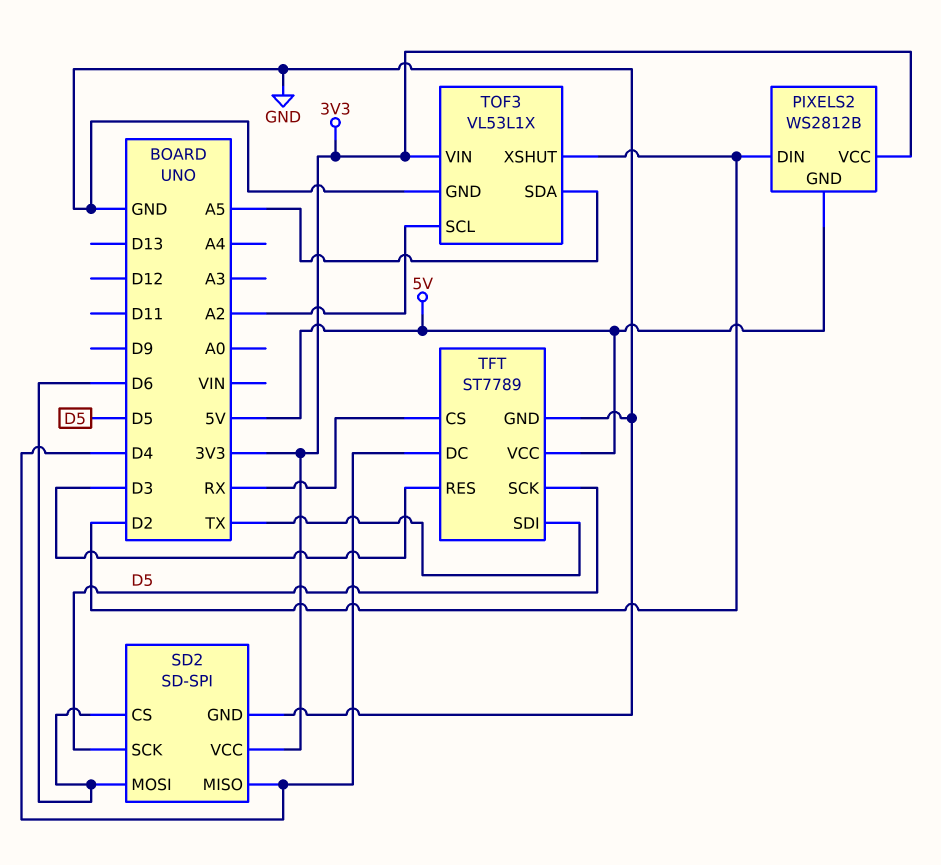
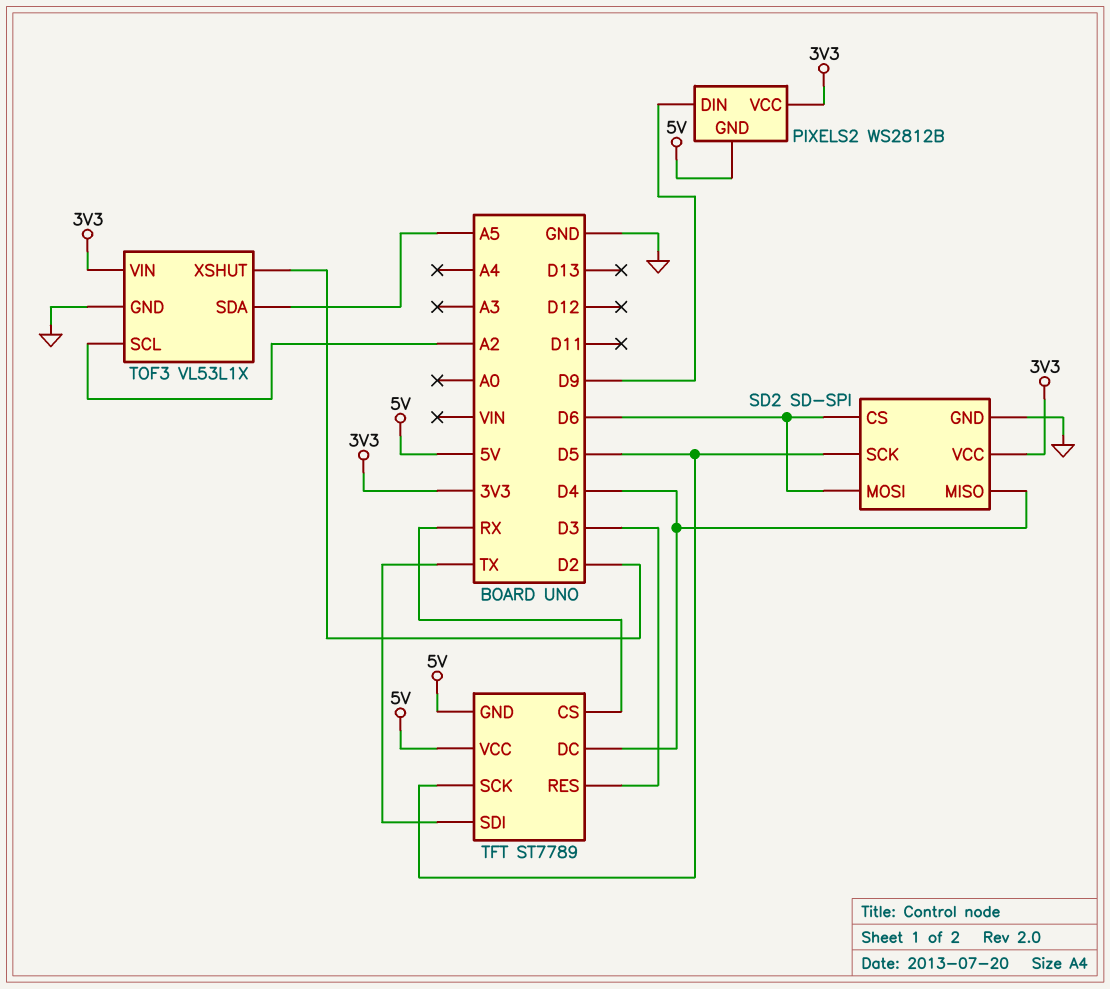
PIXELS2 pin DIN: D2 -> D9
TFT pin GND: GND -> 5V

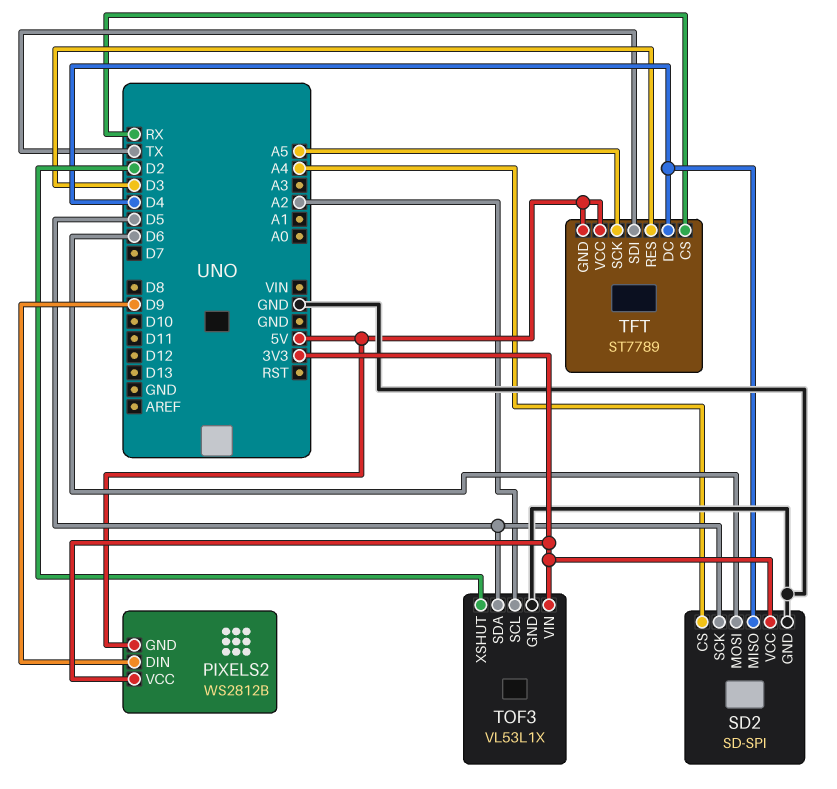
SD2 pin CS: D6 -> A4
TFT pin SCK: D5 -> A5
TOF3 pin SDA: A5 -> D5

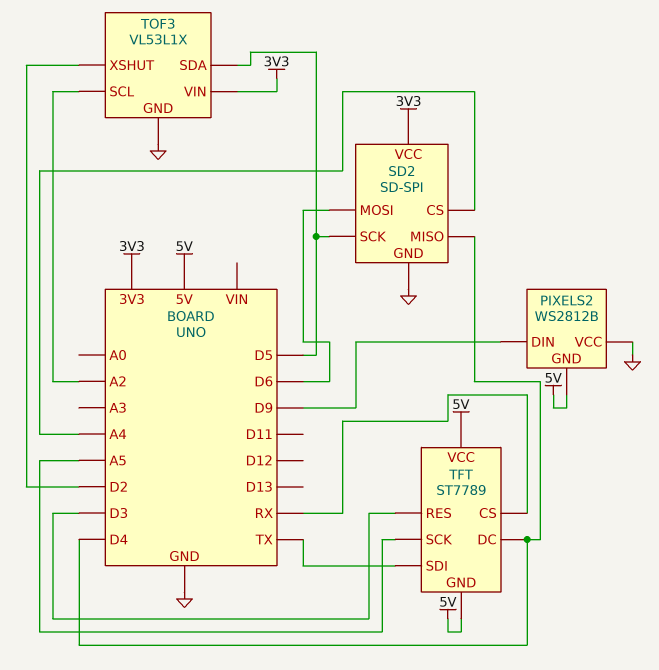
PIXELS2 pin VCC: 3V3 -> GND

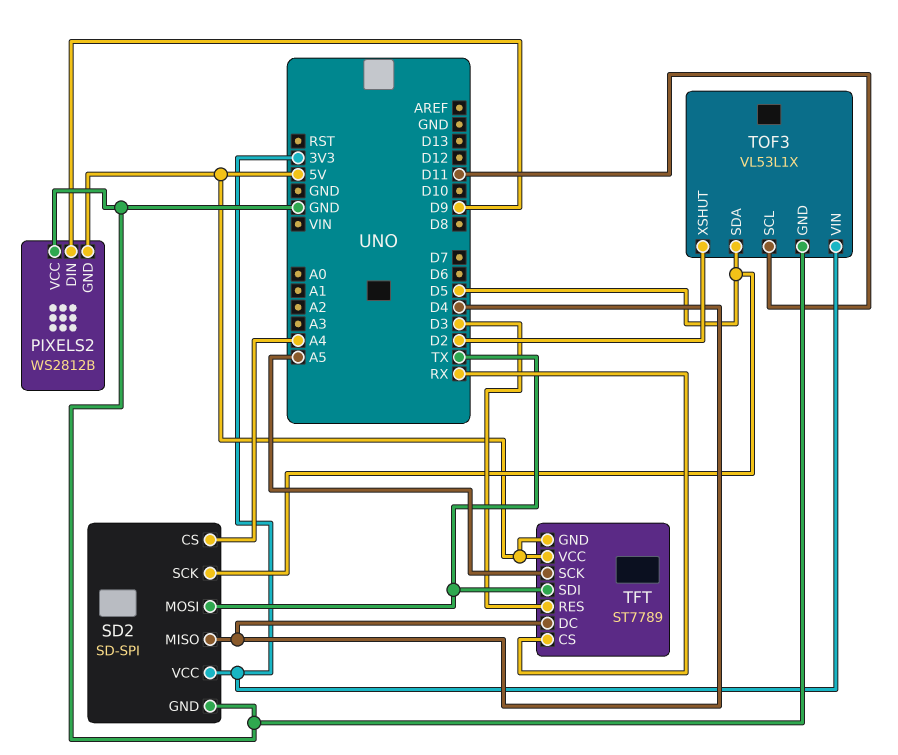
SD2 pin MOSI: D6 -> TX
TOF3 pin SCL: A2 -> D11

